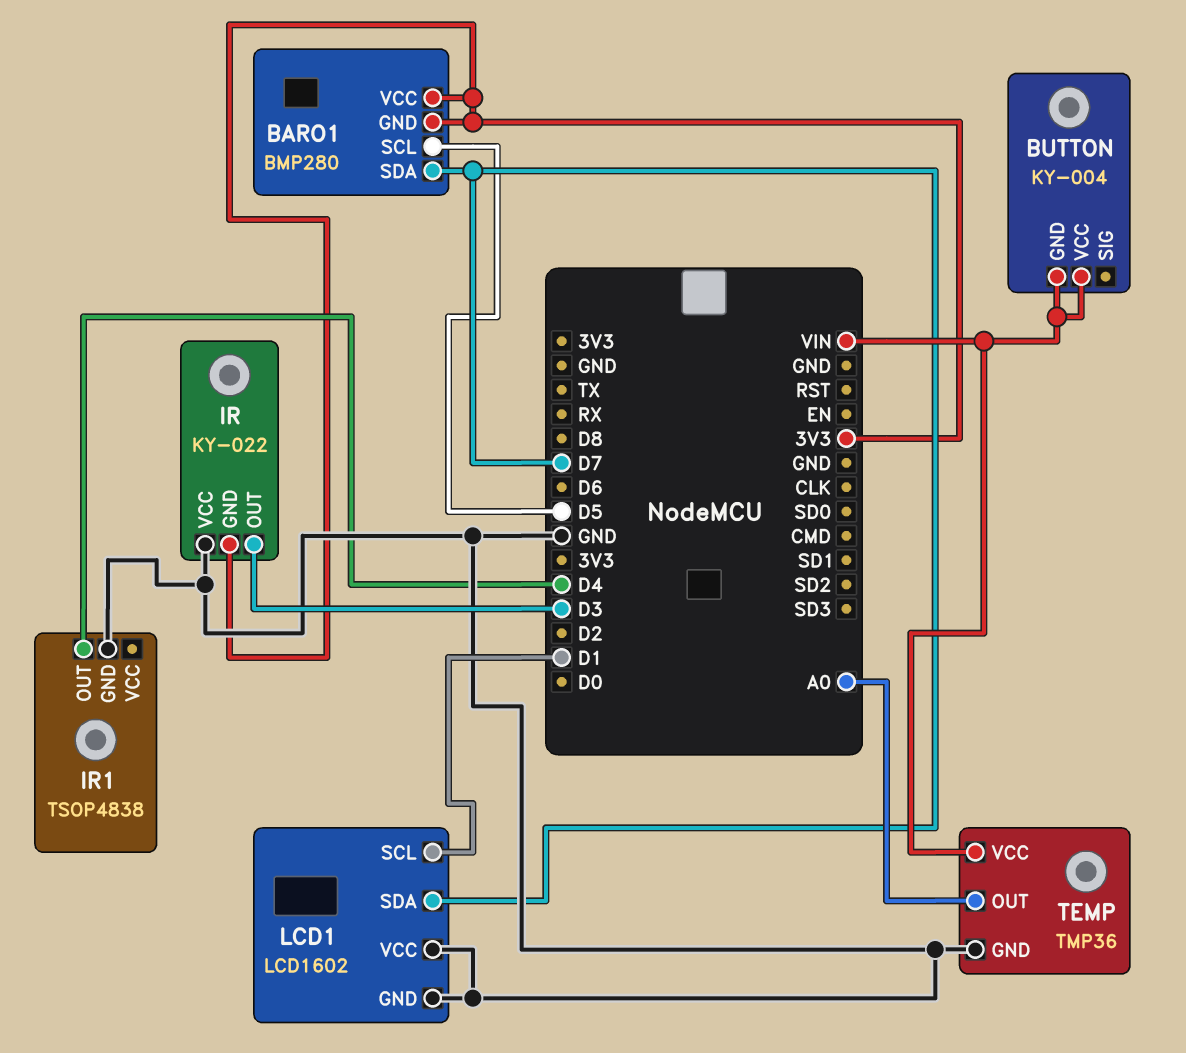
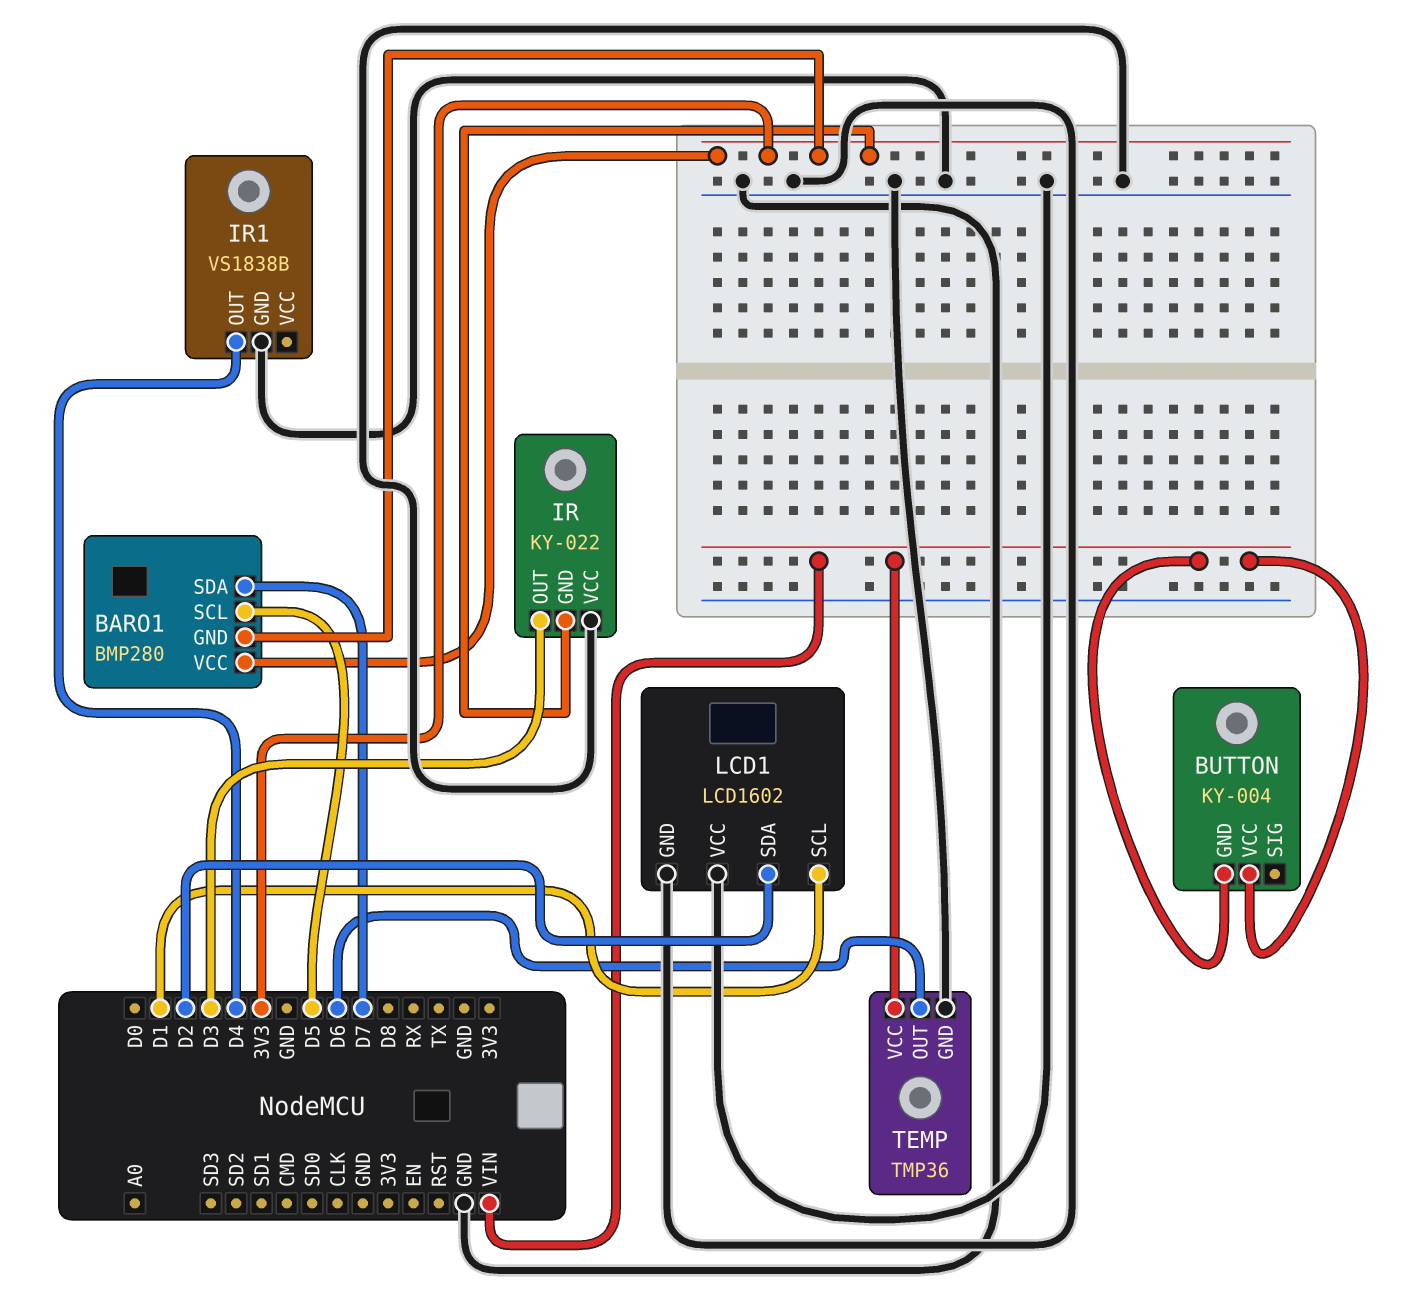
IR1: TSOP4838 -> VS1838B
LCD1 pin SDA: D7 -> D2
TEMP pin OUT: A0 -> D6

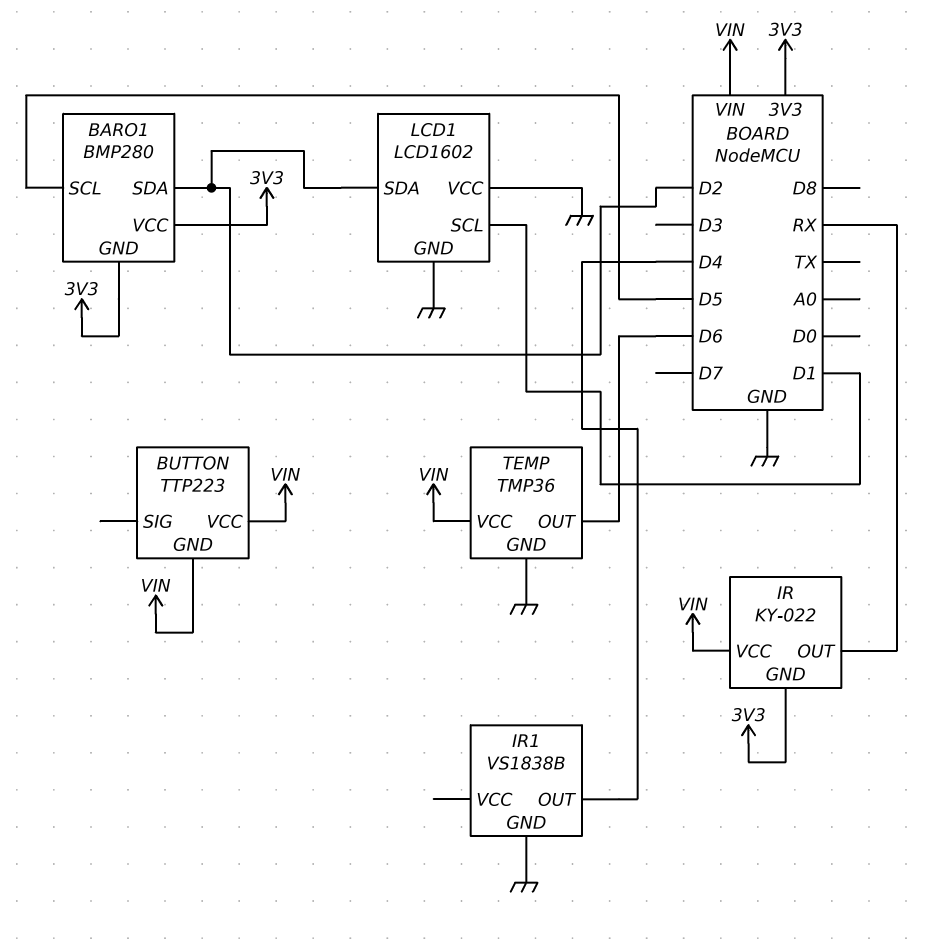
BARO1 pin SDA: D7 -> D2
BUTTON: KY-004 -> TTP223
IR pin OUT: D3 -> RX
IR pin VCC: GND -> VIN

